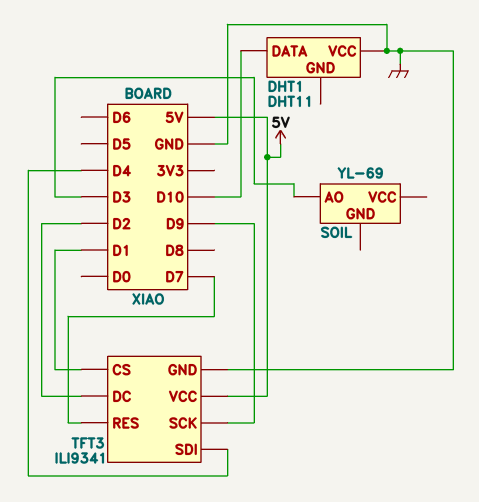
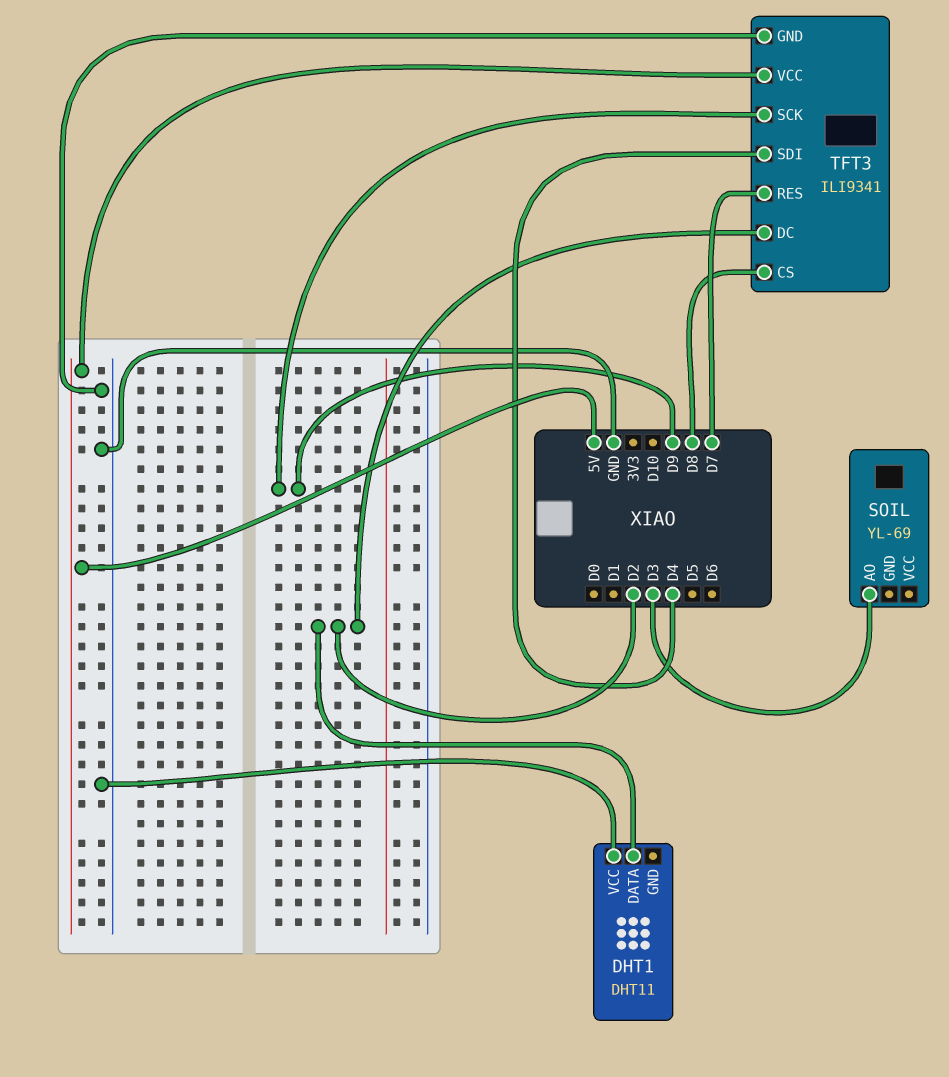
DHT1 pin DATA: D10 -> D2
TFT3 pin CS: D1 -> D8

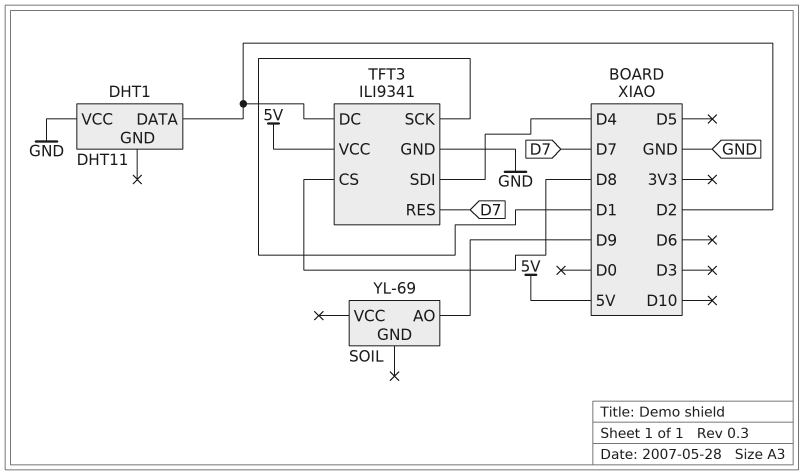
SOIL pin AO: D3 -> D9
TFT3 pin SCK: D9 -> D1

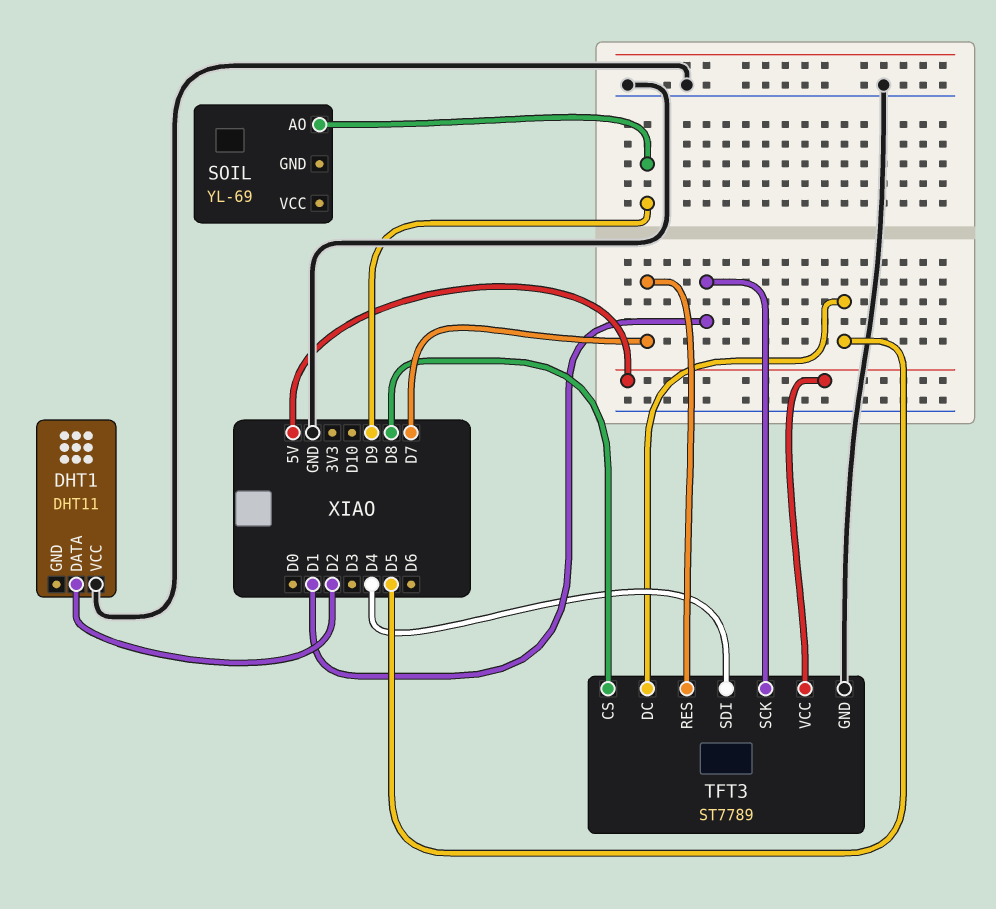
TFT3: ILI9341 -> ST7789
TFT3 pin DC: D2 -> D5

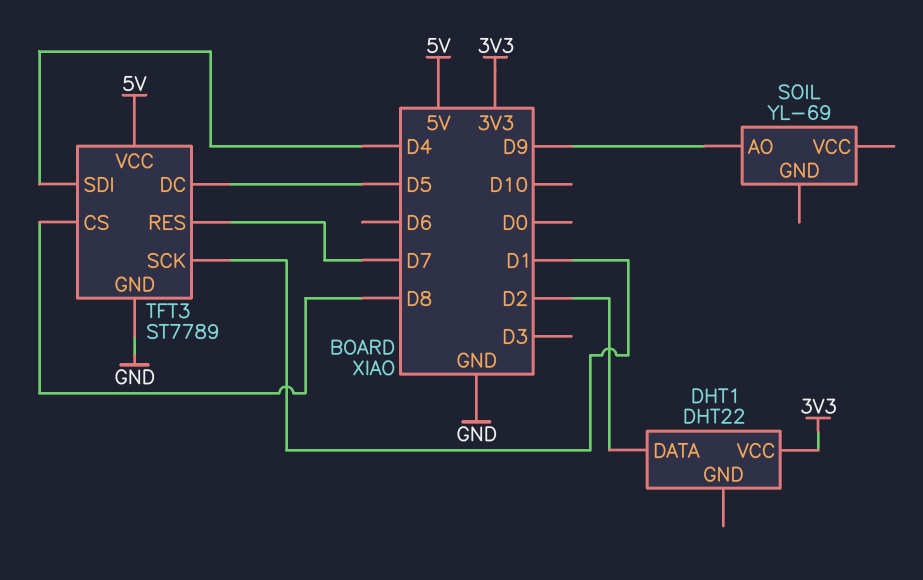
DHT1: DHT11 -> DHT22
DHT1 pin VCC: GND -> 3V3

